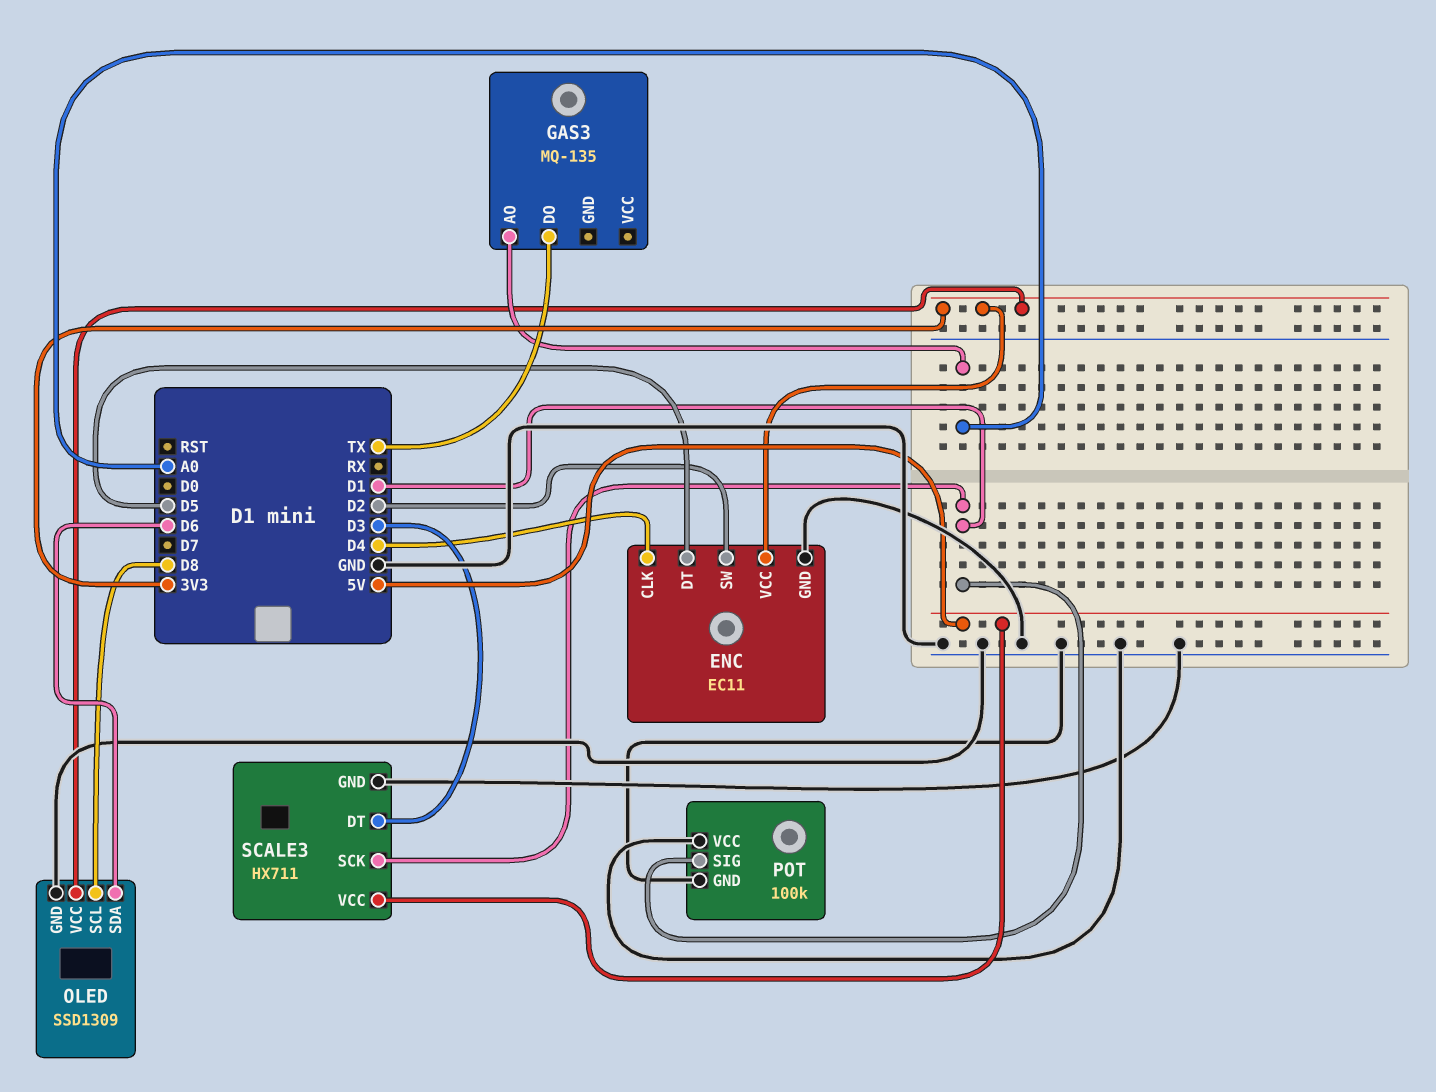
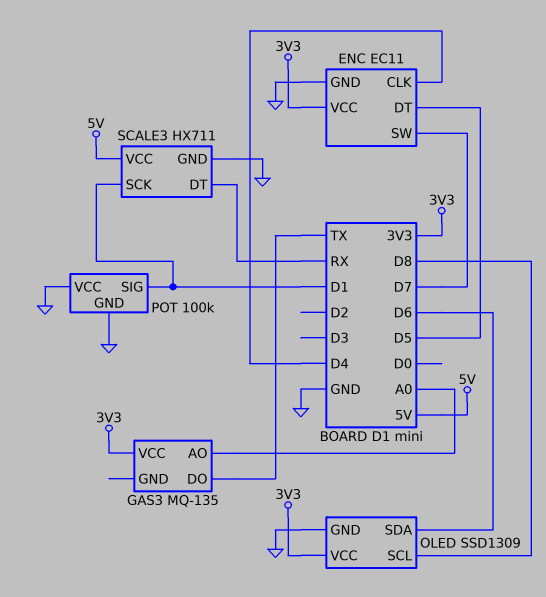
ENC pin SW: D2 -> D7
GAS3 pin VCC: none -> 3V3
SCALE3 pin DT: D3 -> RX

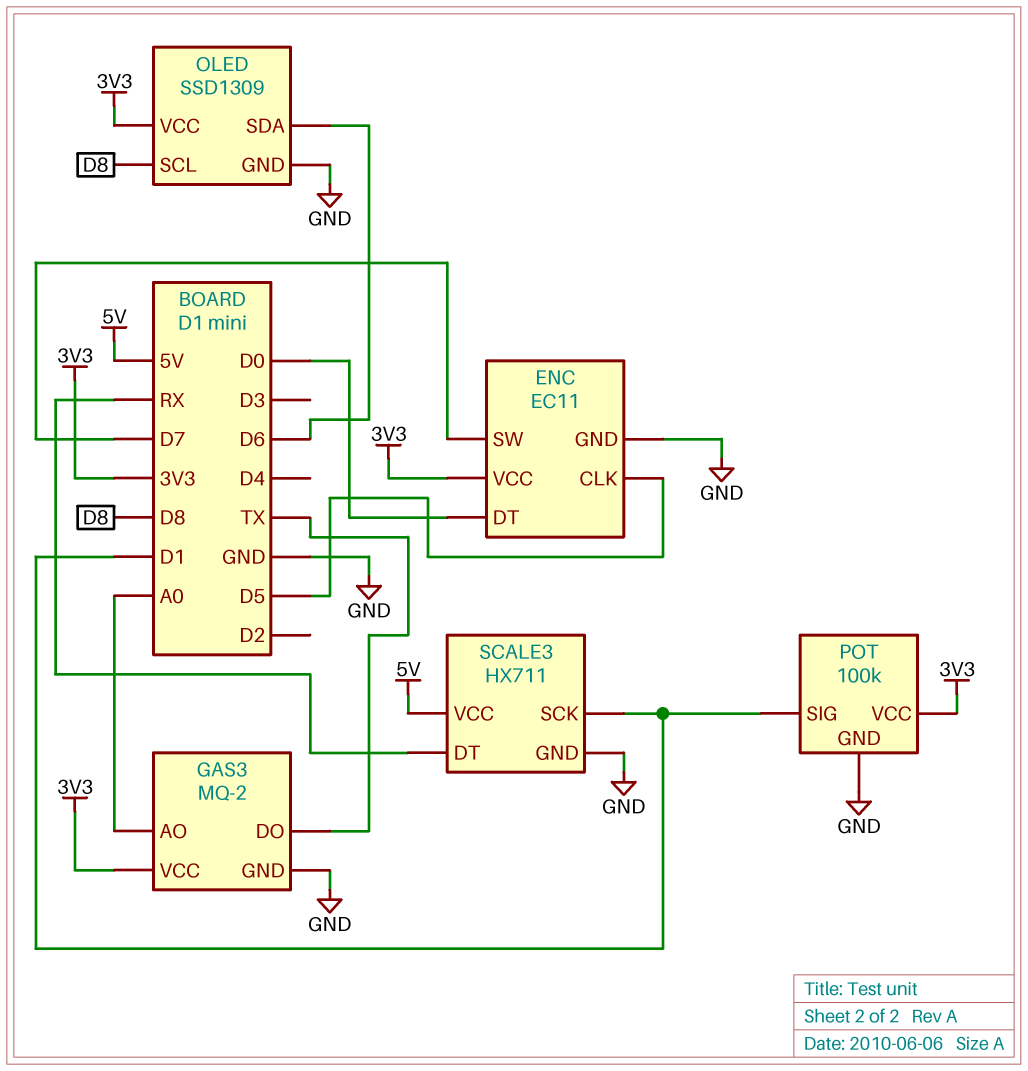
ENC pin CLK: D4 -> D5
ENC pin DT: D5 -> D0
GAS3: MQ-135 -> MQ-2
GAS3 pin GND: none -> GND
POT pin VCC: GND -> 3V3

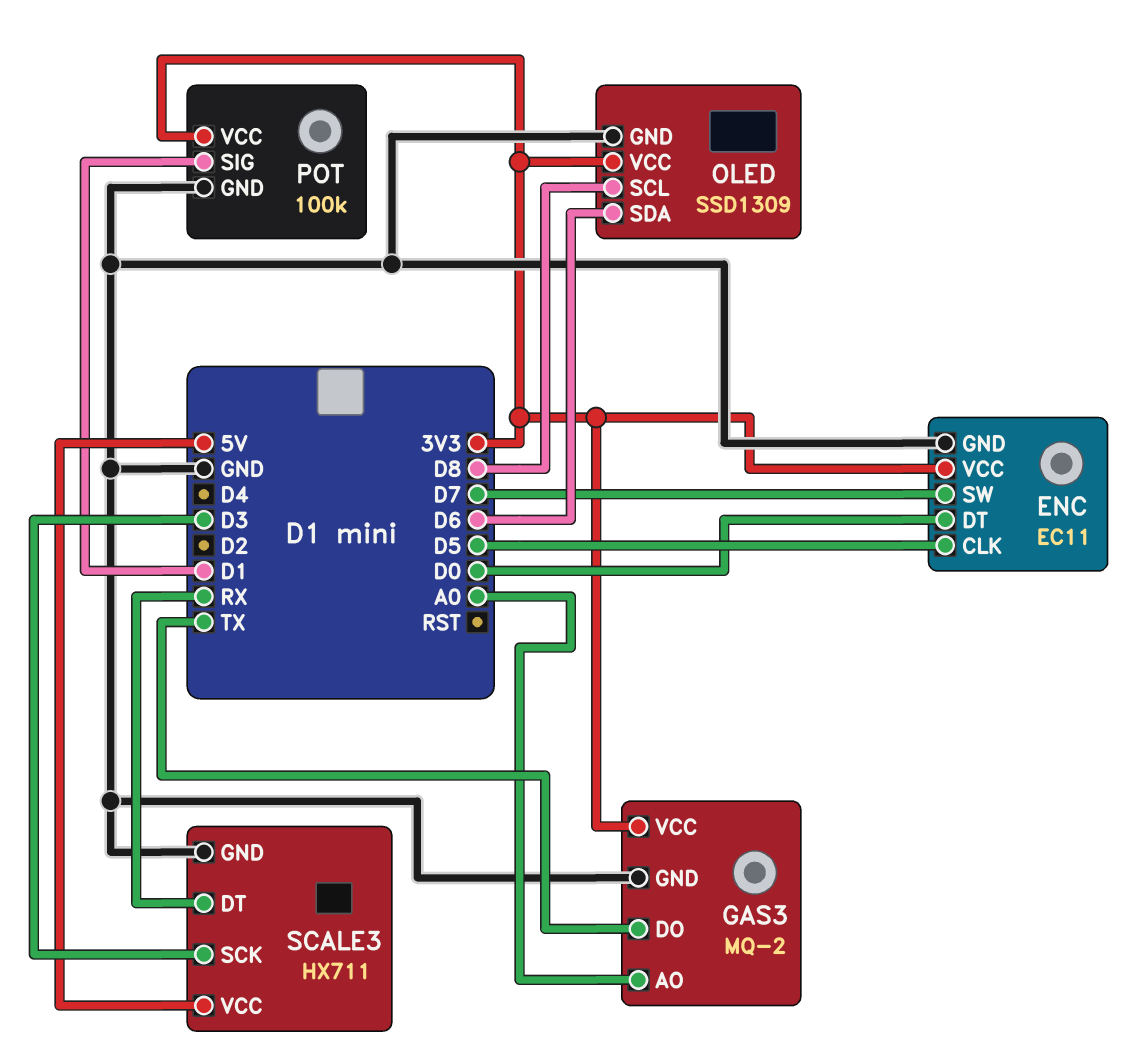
SCALE3 pin SCK: D1 -> D3

